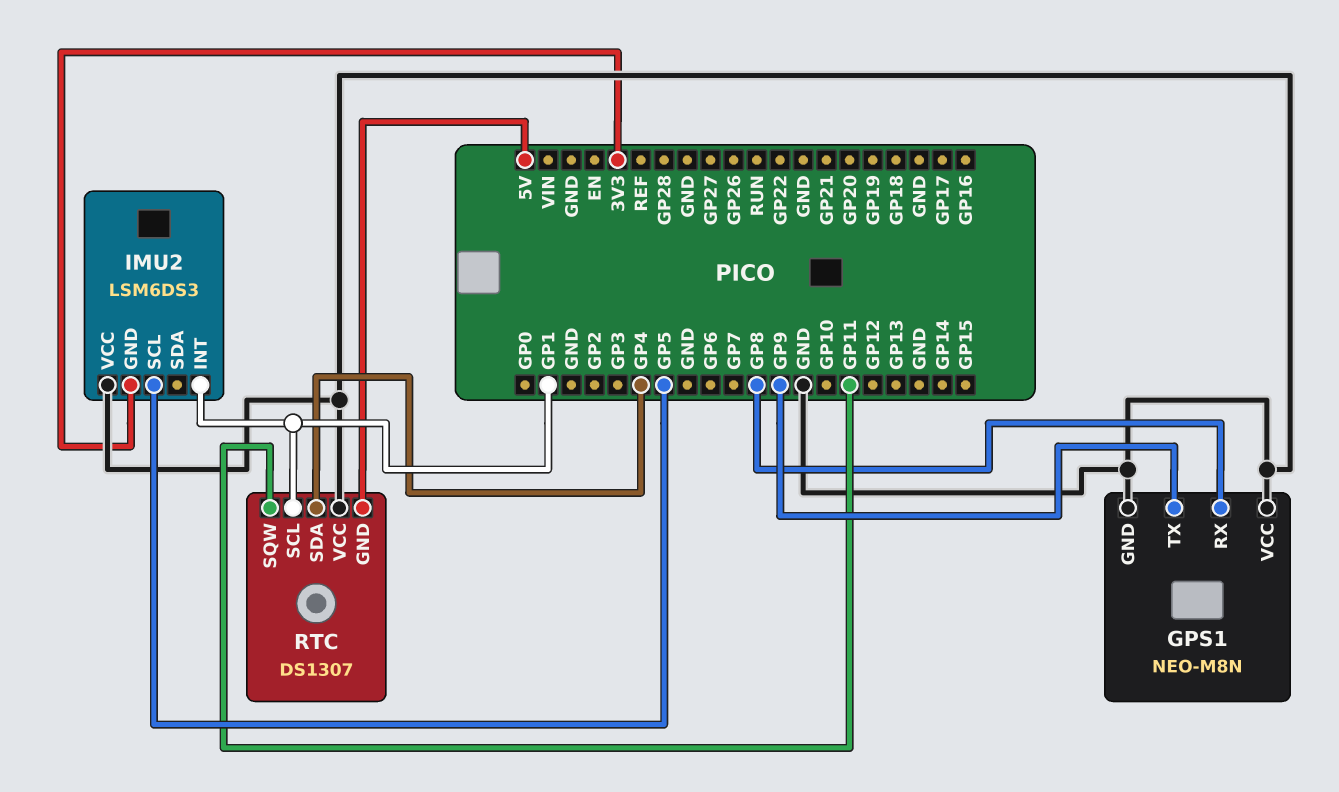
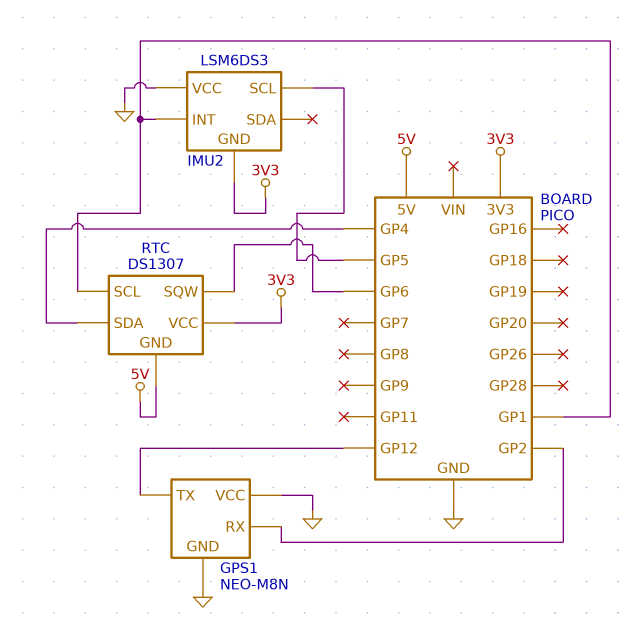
GPS1 pin RX: GP8 -> GP2
GPS1 pin TX: GP9 -> GP12
RTC pin SQW: GP11 -> GP6
RTC pin VCC: GND -> 3V3

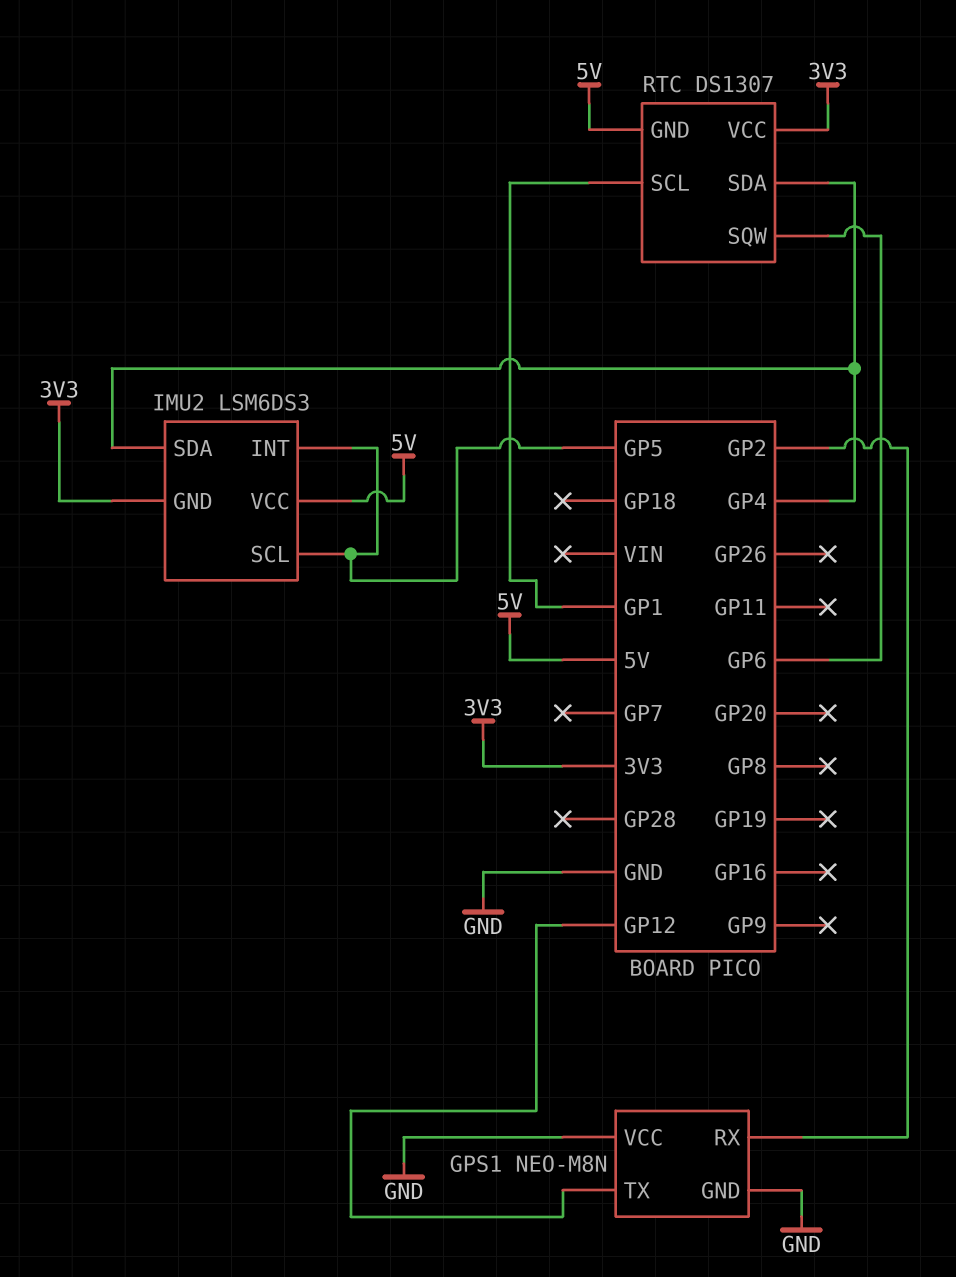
IMU2 pin INT: GP1 -> GP5
IMU2 pin SDA: none -> GP4
IMU2 pin VCC: GND -> 5V

